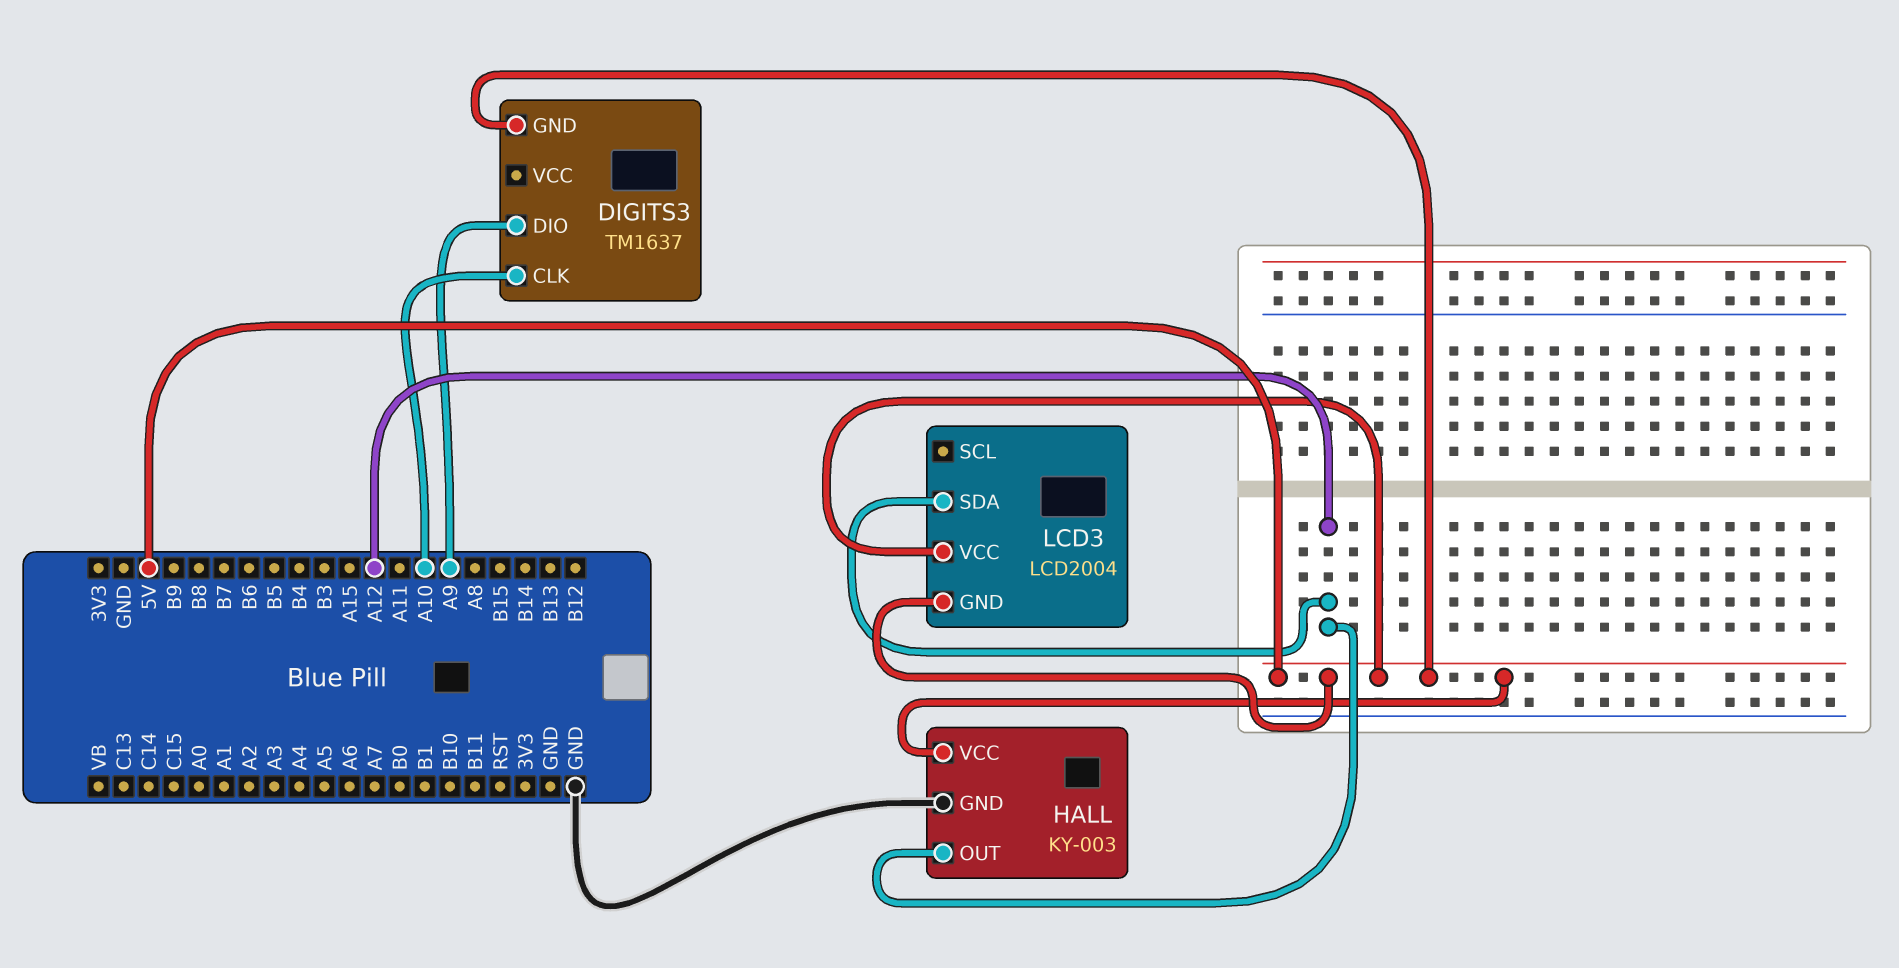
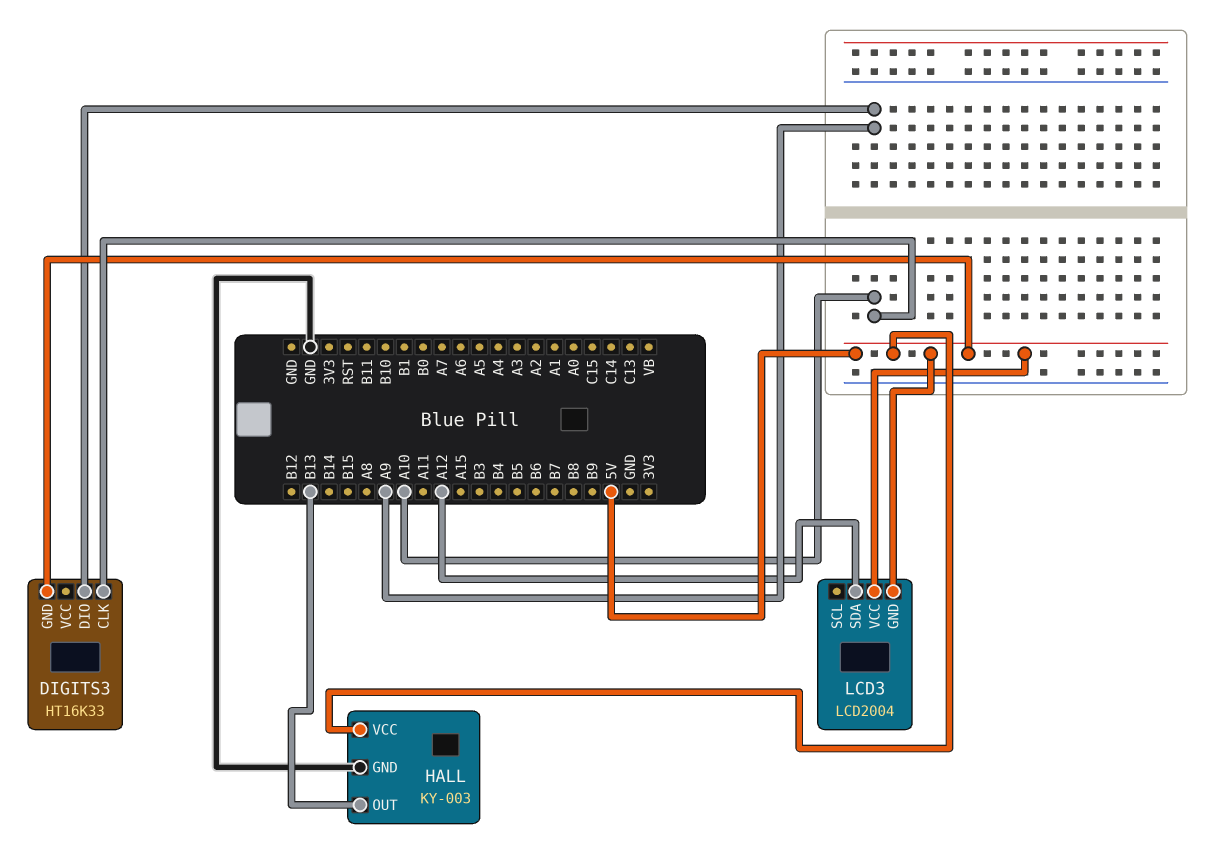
DIGITS3: TM1637 -> HT16K33
HALL pin OUT: A12 -> B13

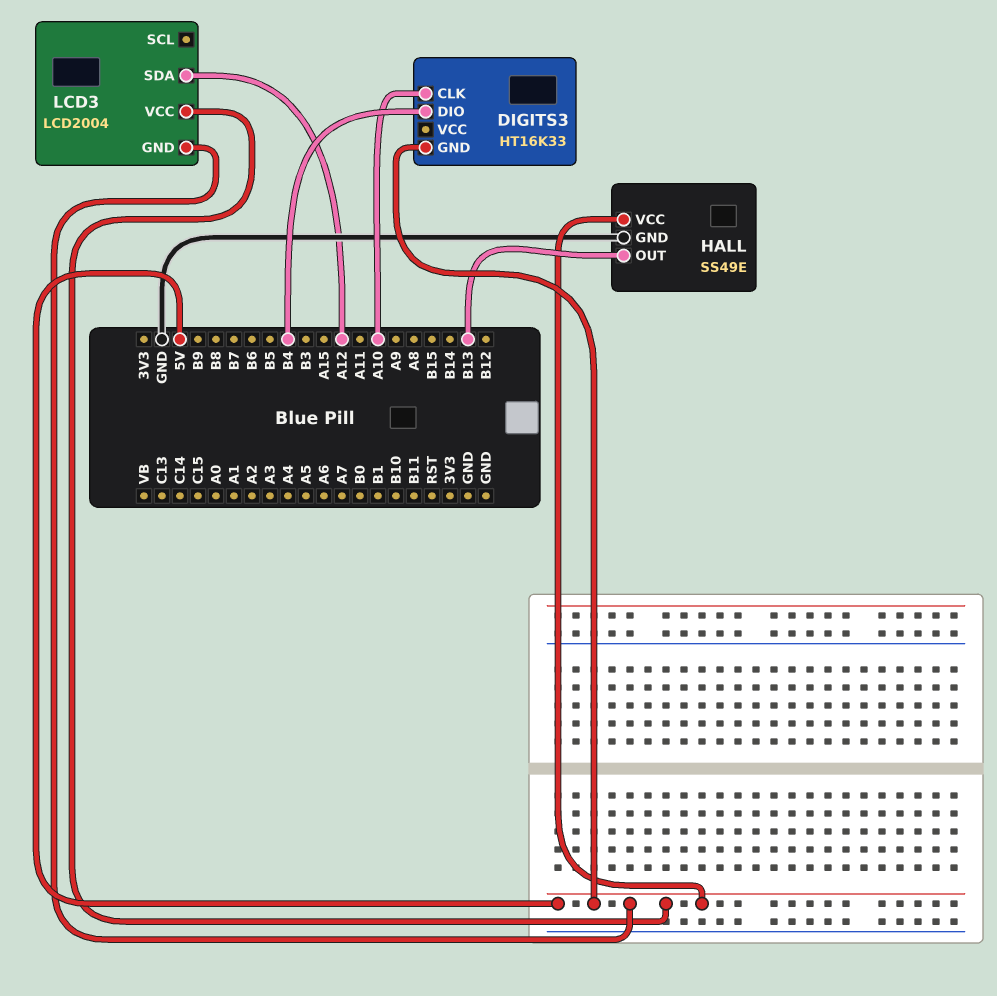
DIGITS3 pin DIO: A9 -> B4
HALL: KY-003 -> SS49E

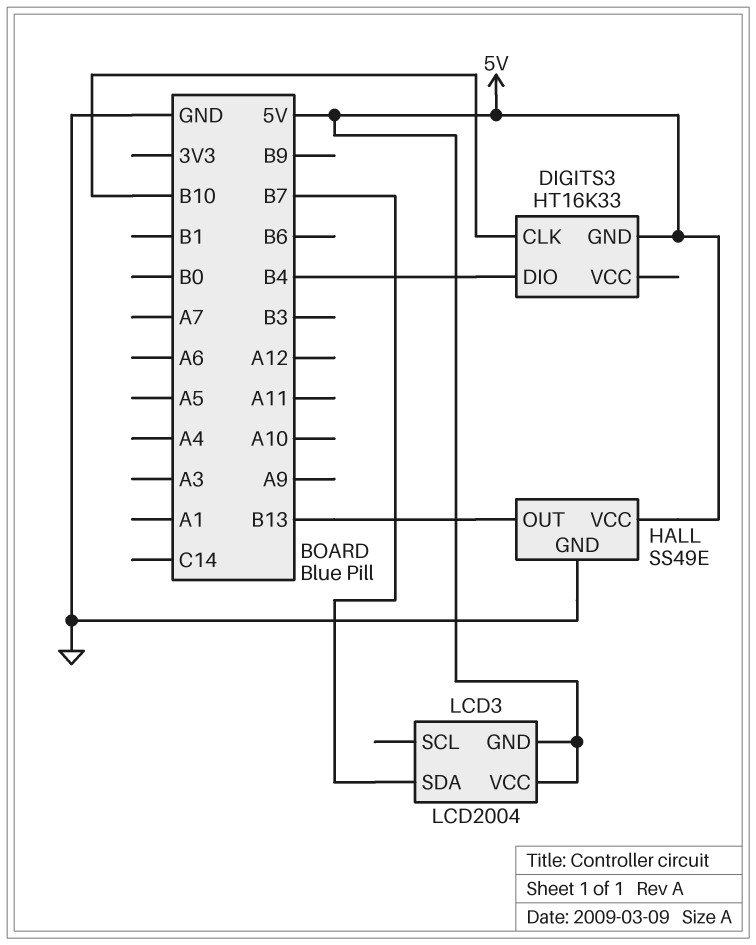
DIGITS3 pin CLK: A10 -> B10
LCD3 pin SDA: A12 -> B7

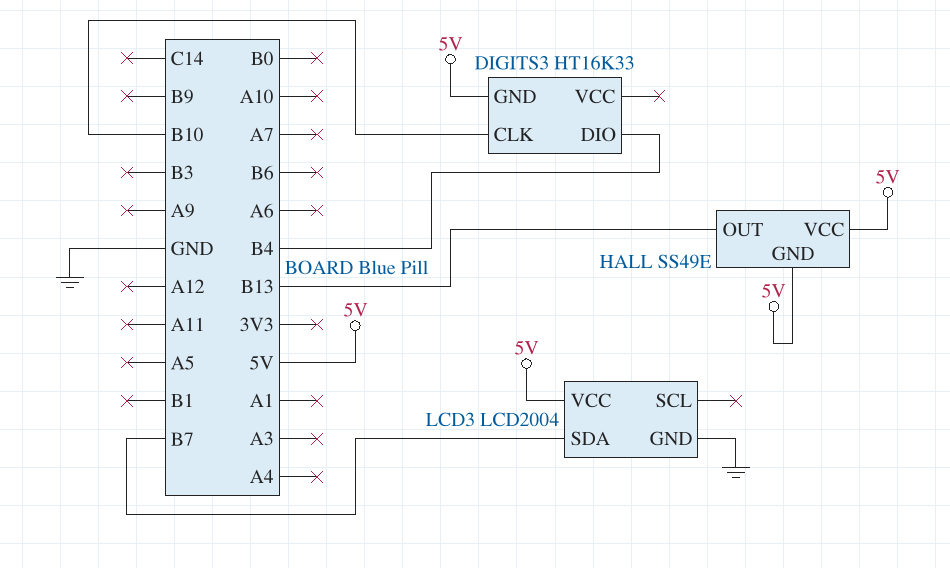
HALL pin GND: GND -> 5V
LCD3 pin GND: 5V -> GND

